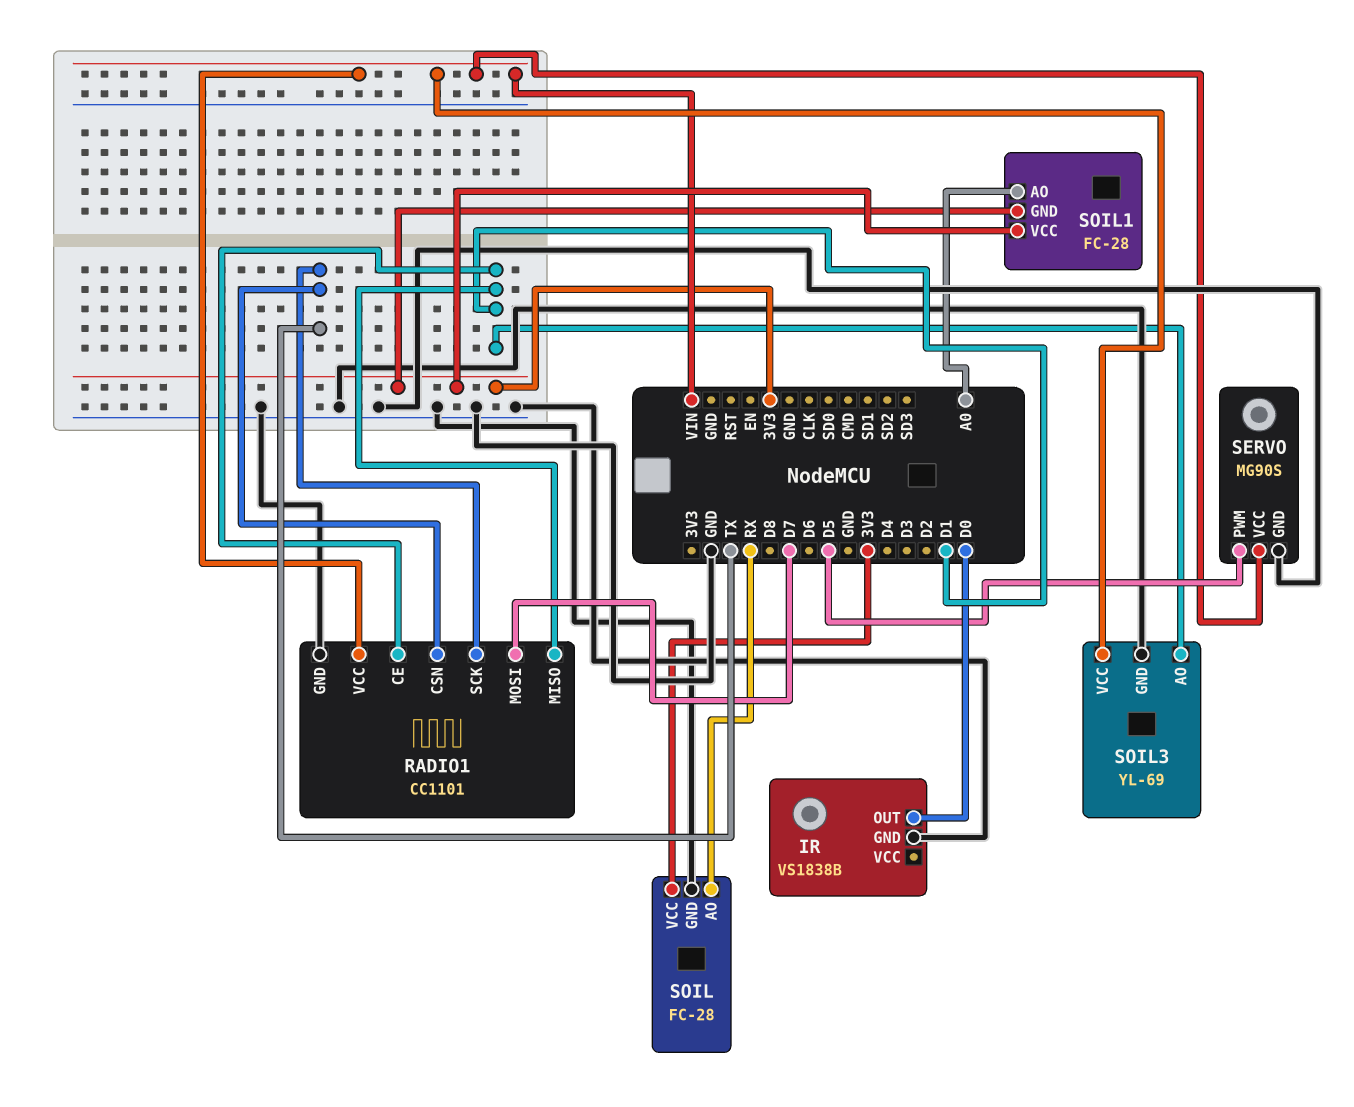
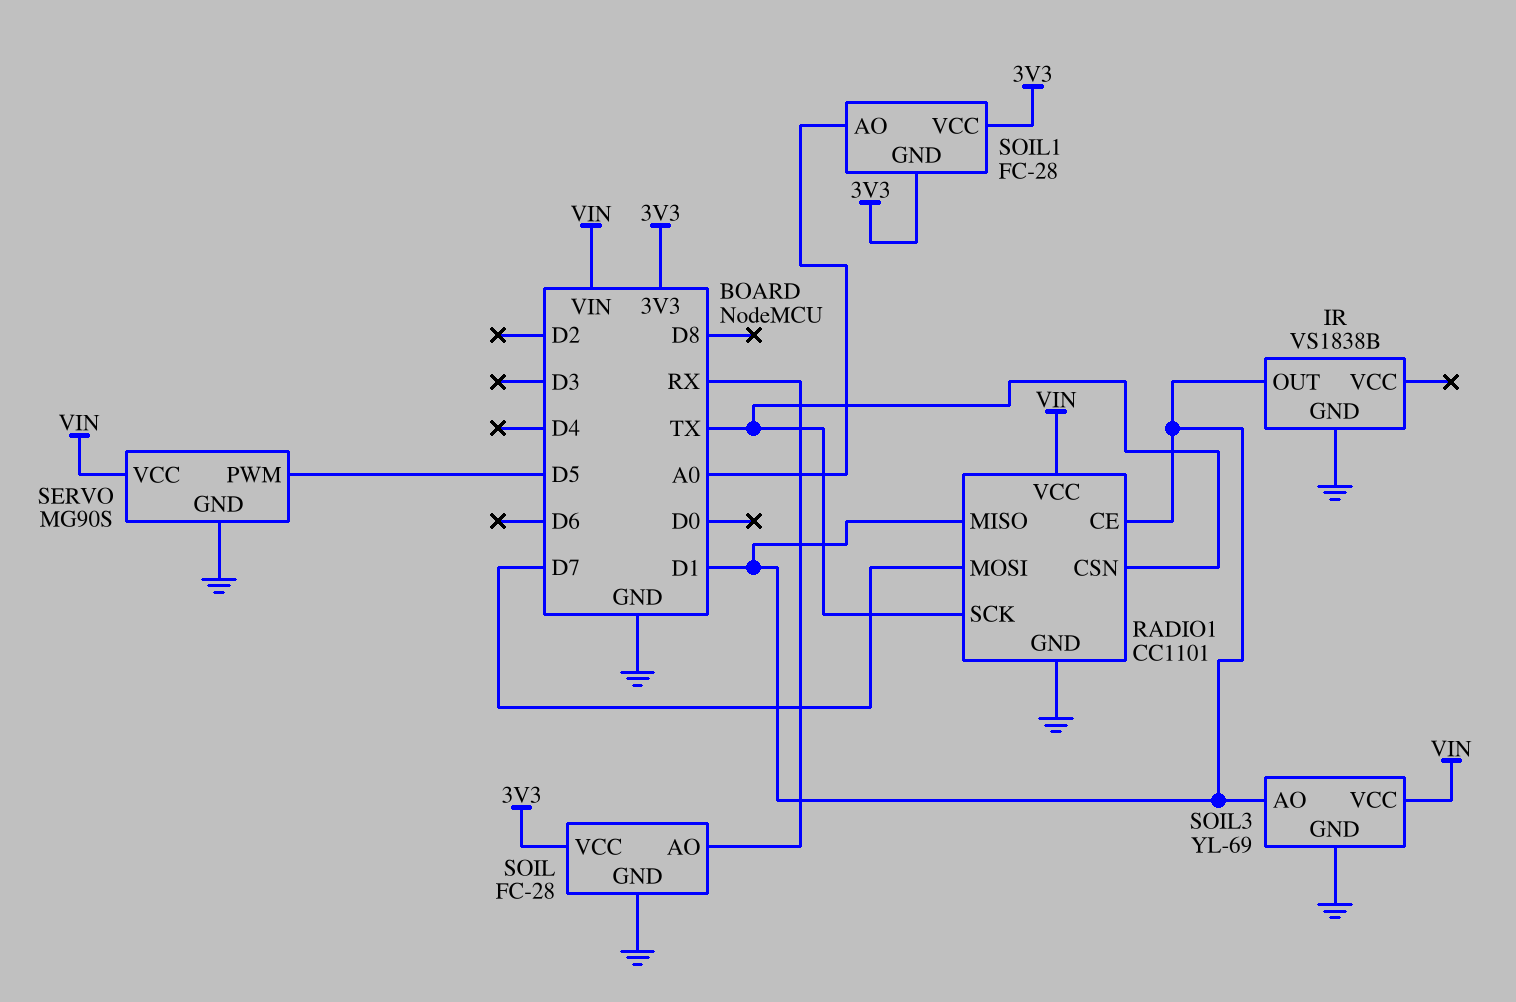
IR pin OUT: D0 -> D1

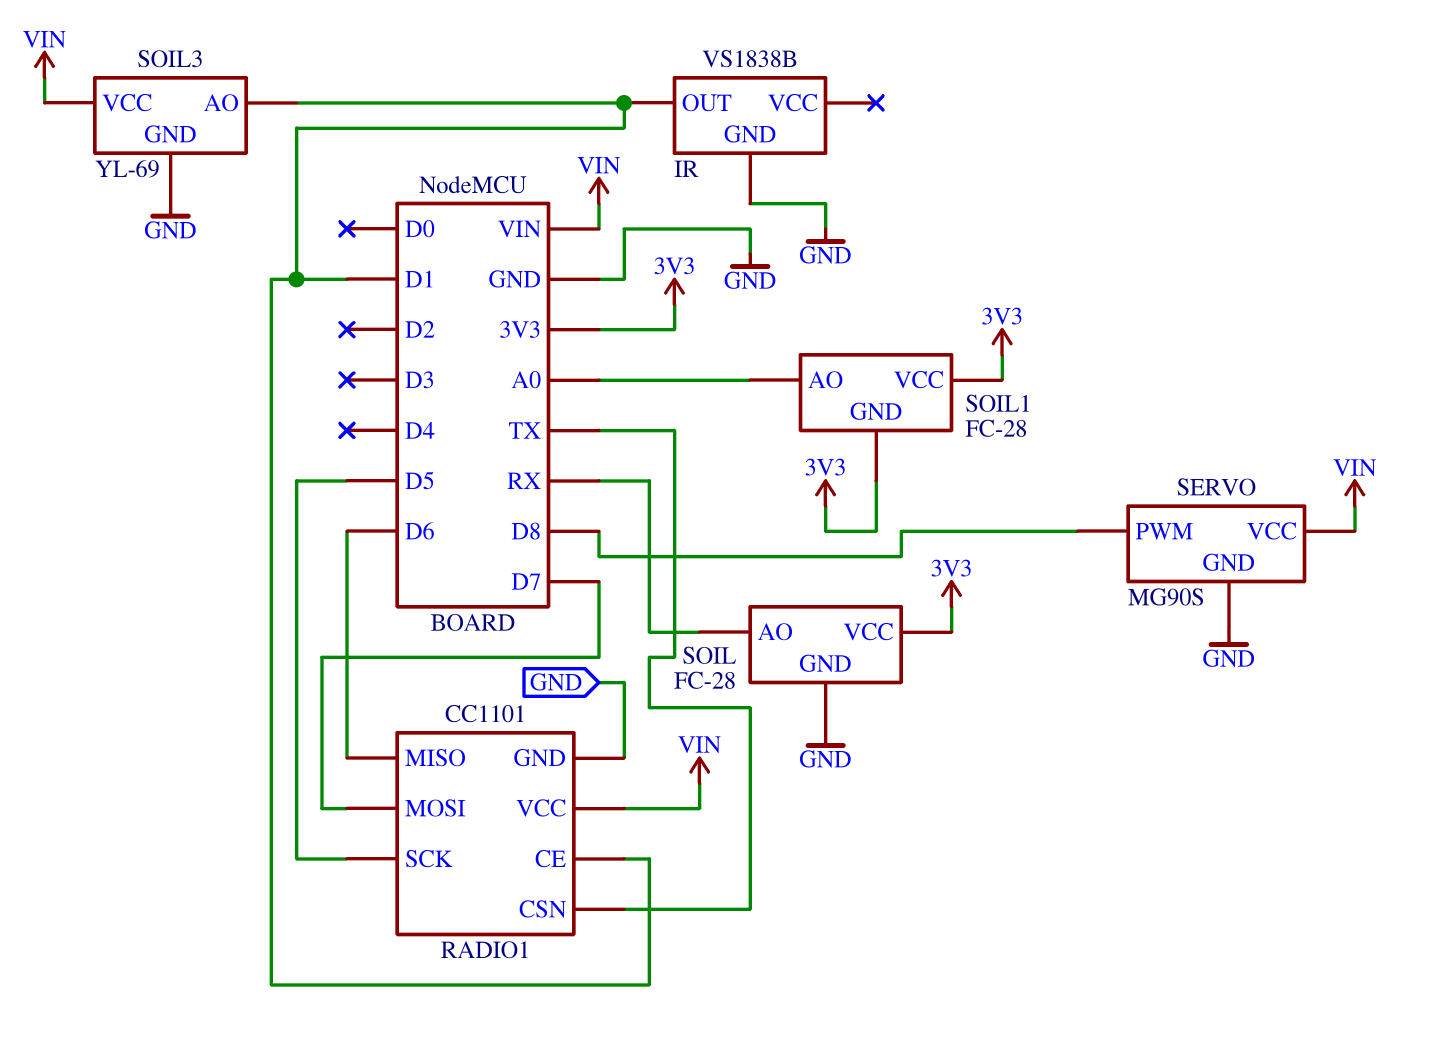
RADIO1 pin MISO: D1 -> D6
RADIO1 pin SCK: TX -> D5
SERVO pin PWM: D5 -> D8

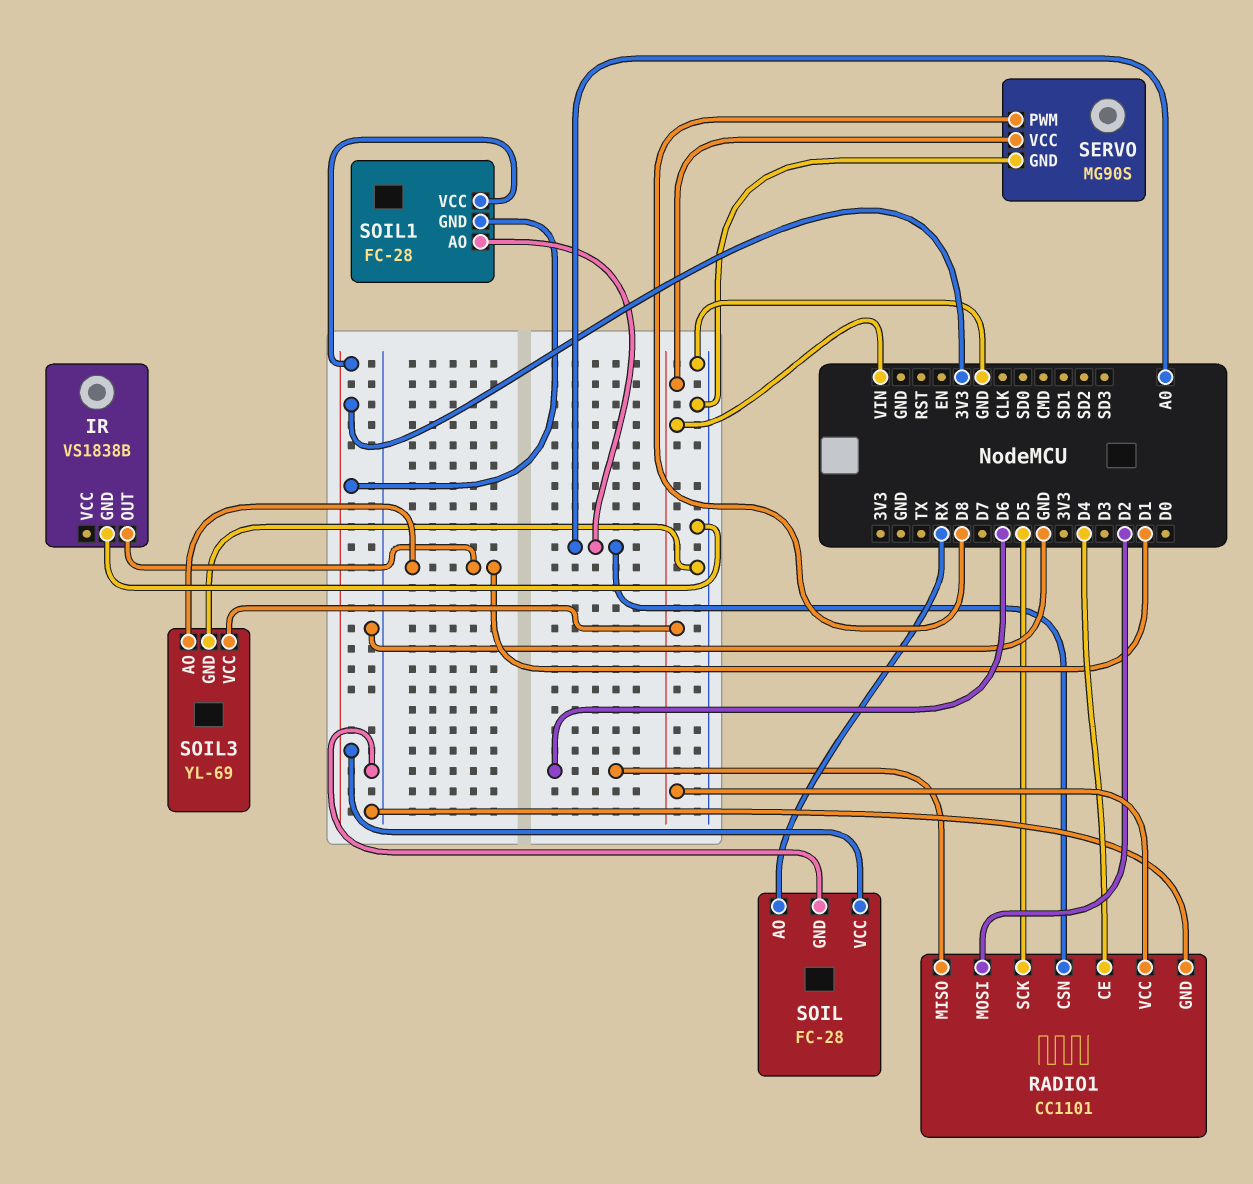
RADIO1 pin CE: D1 -> D4
RADIO1 pin CSN: TX -> A0
RADIO1 pin MOSI: D7 -> D2

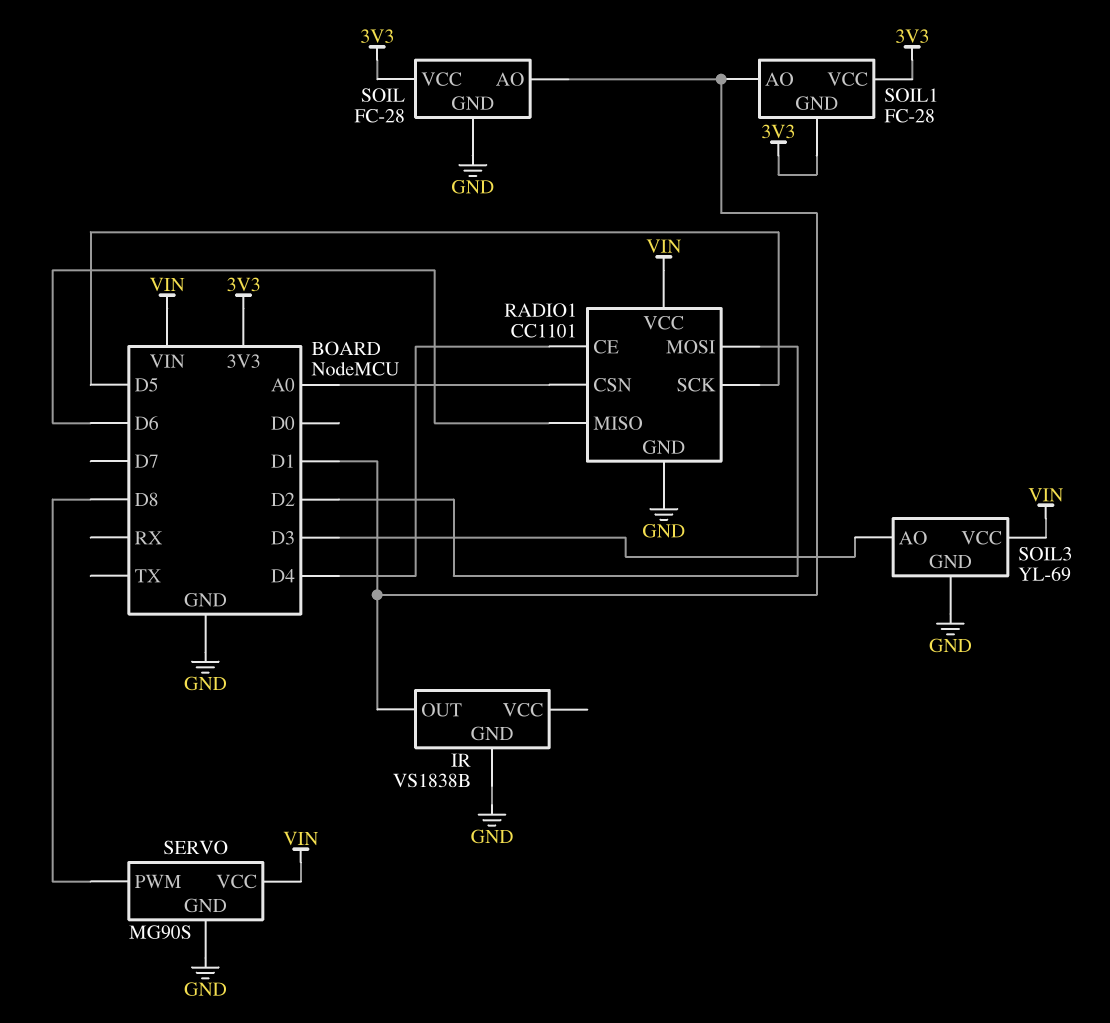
SOIL pin AO: RX -> D1
SOIL1 pin AO: A0 -> D1
SOIL3 pin AO: D1 -> D3

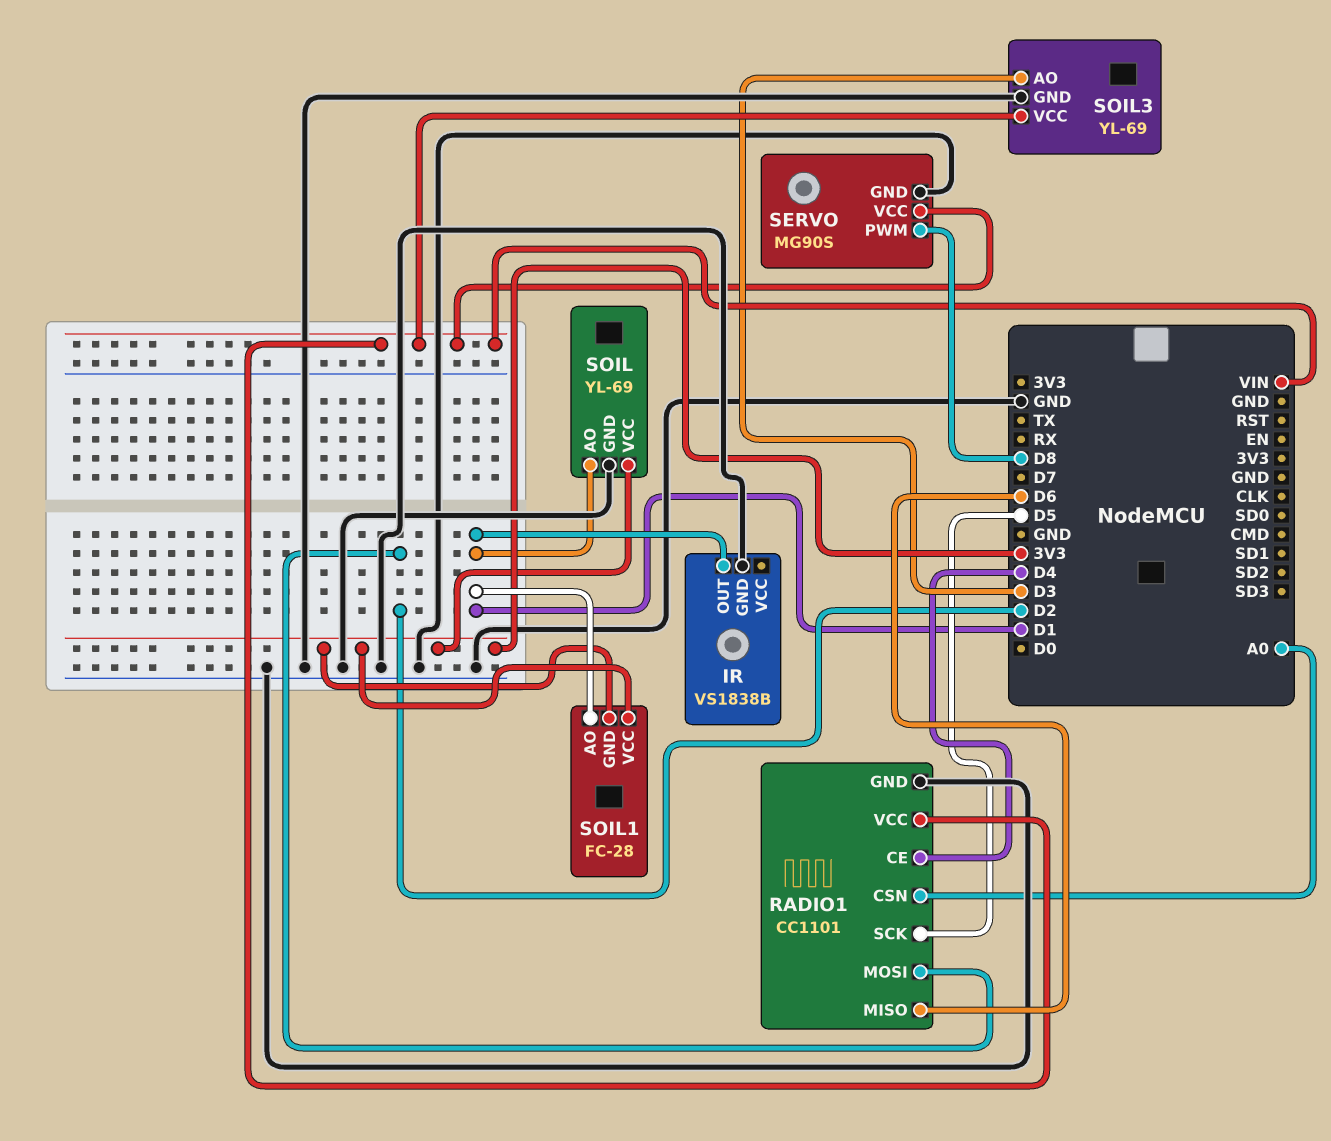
SOIL: FC-28 -> YL-69

